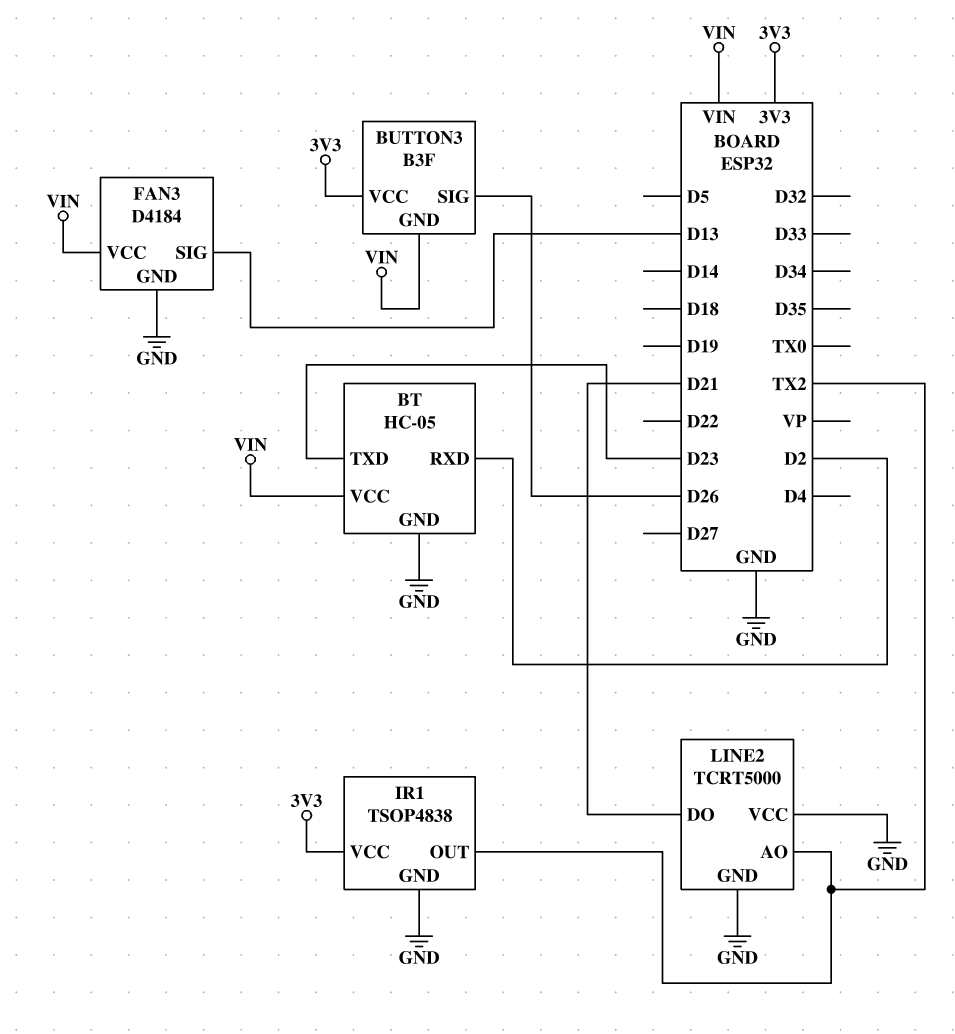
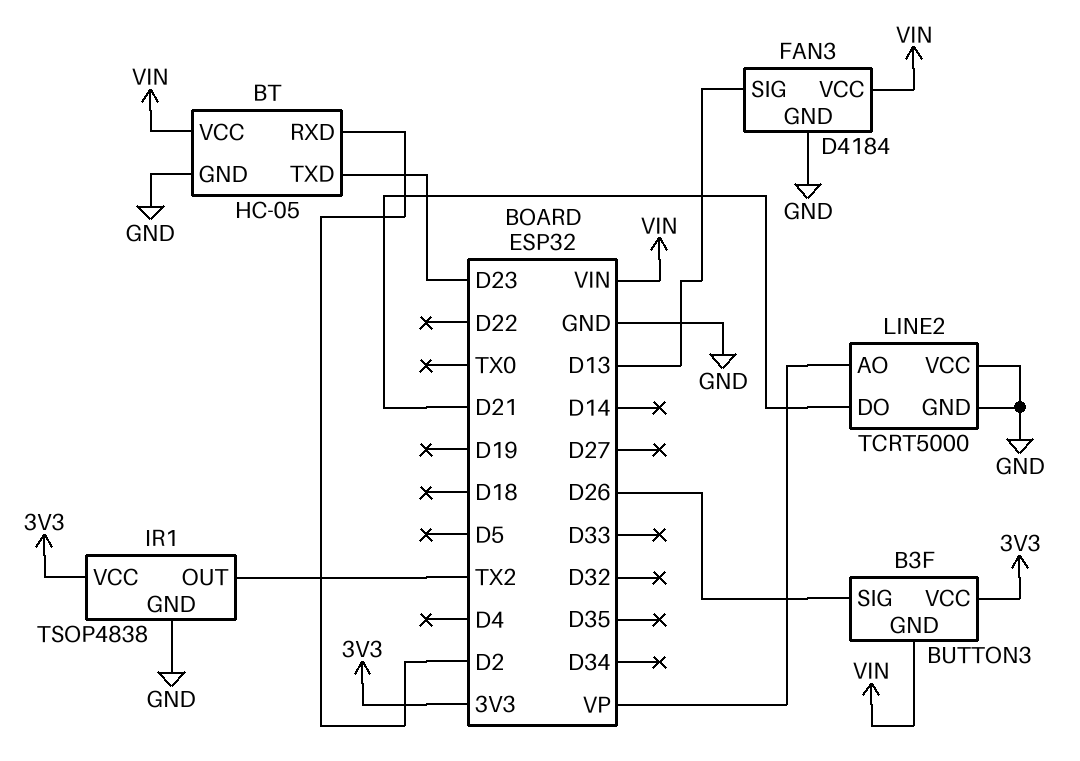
LINE2 pin AO: TX2 -> VP

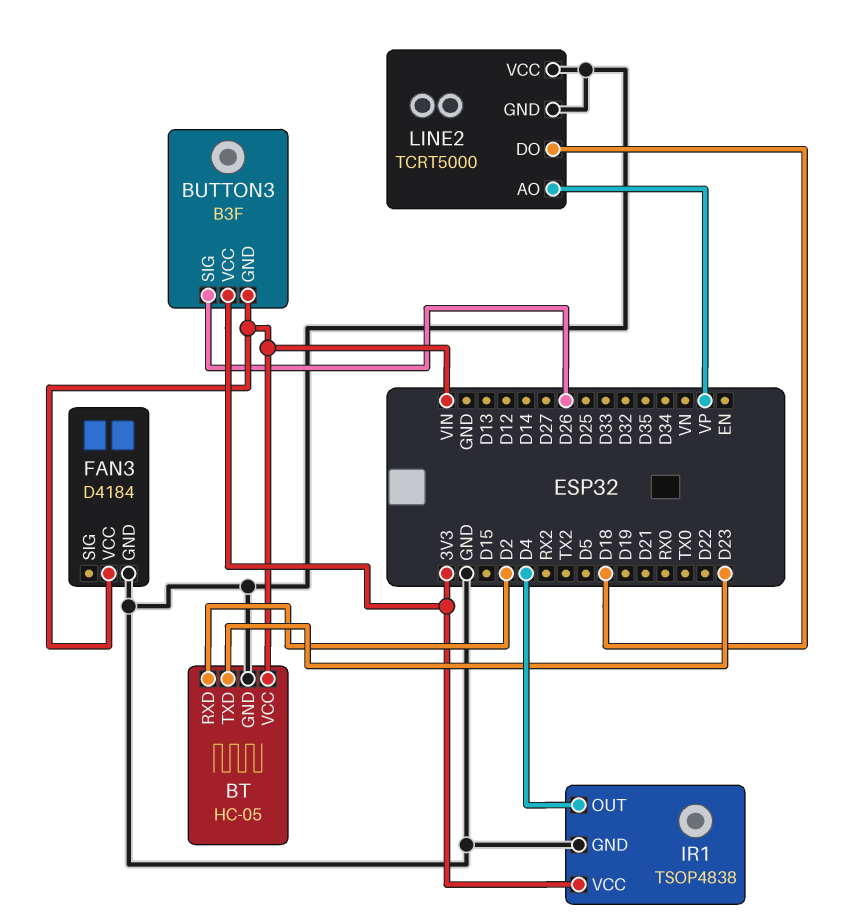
FAN3 pin SIG: D13 -> none
IR1 pin OUT: TX2 -> D4
LINE2 pin DO: D21 -> D18

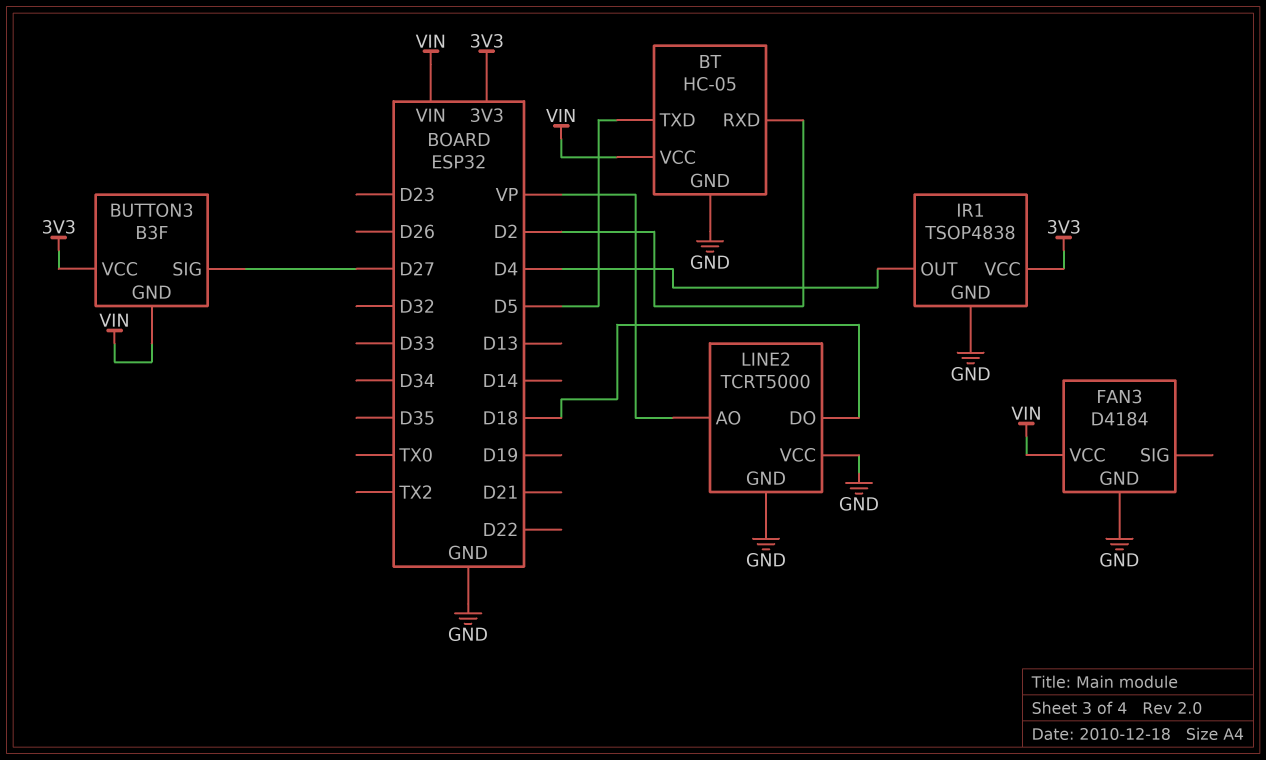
BT pin TXD: D23 -> D5
BUTTON3 pin SIG: D26 -> D27

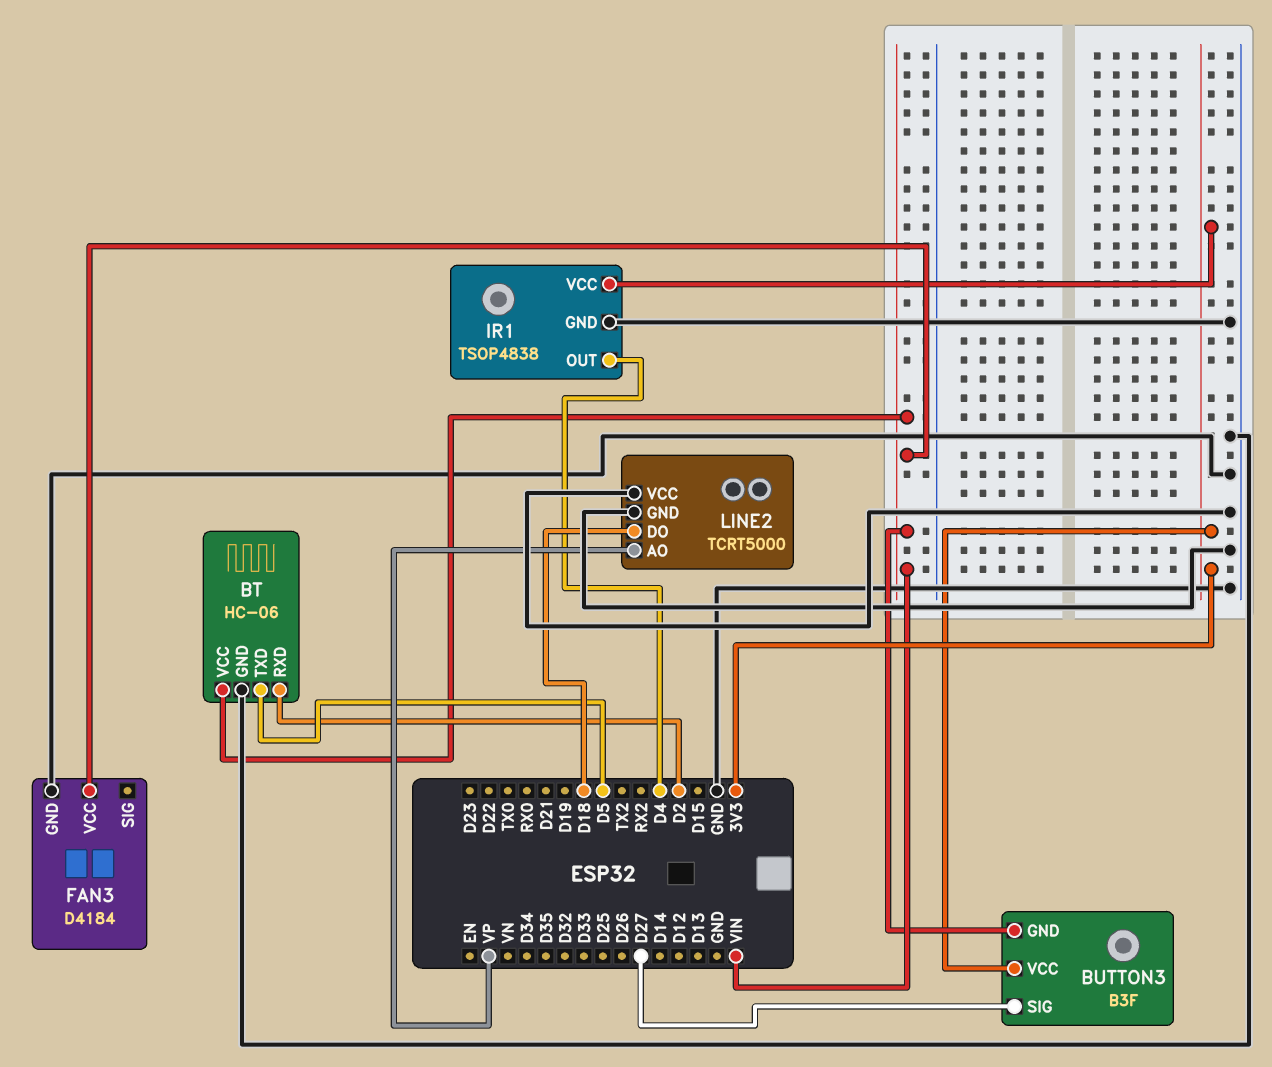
BT: HC-05 -> HC-06

